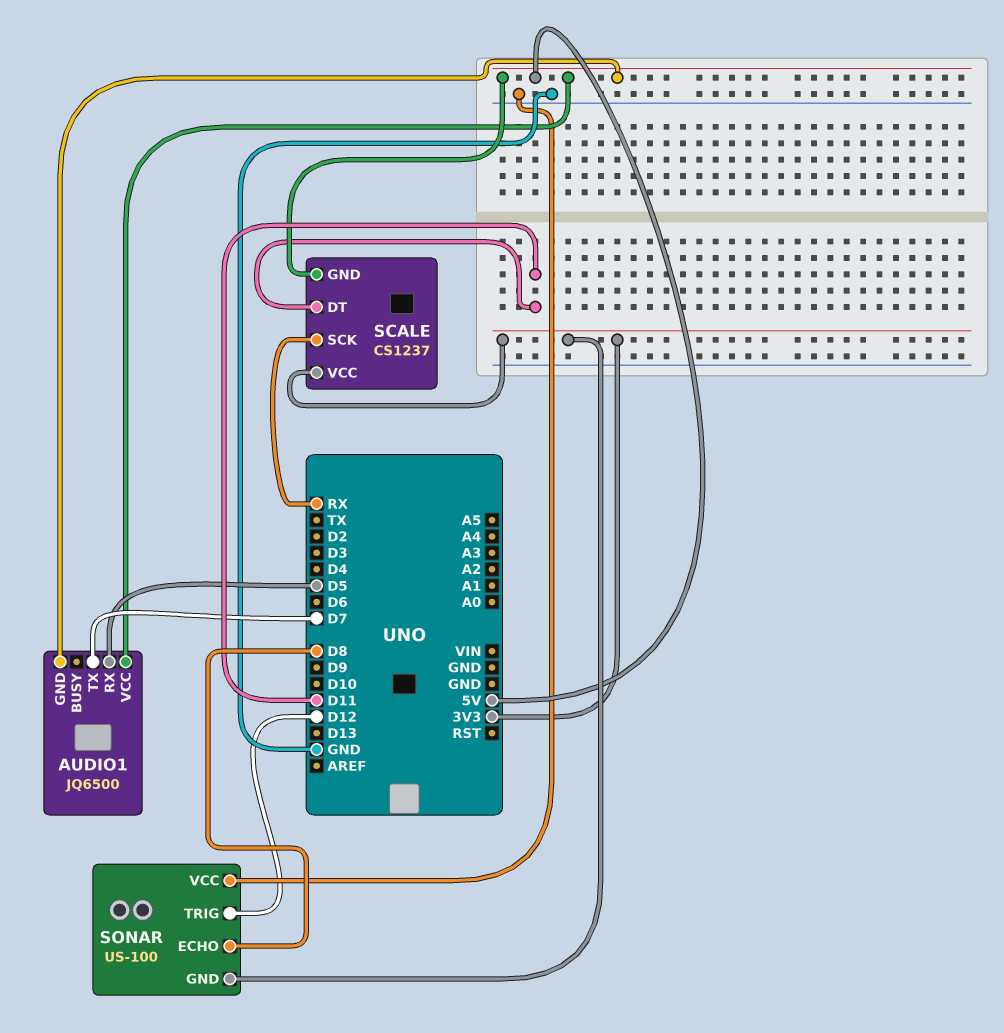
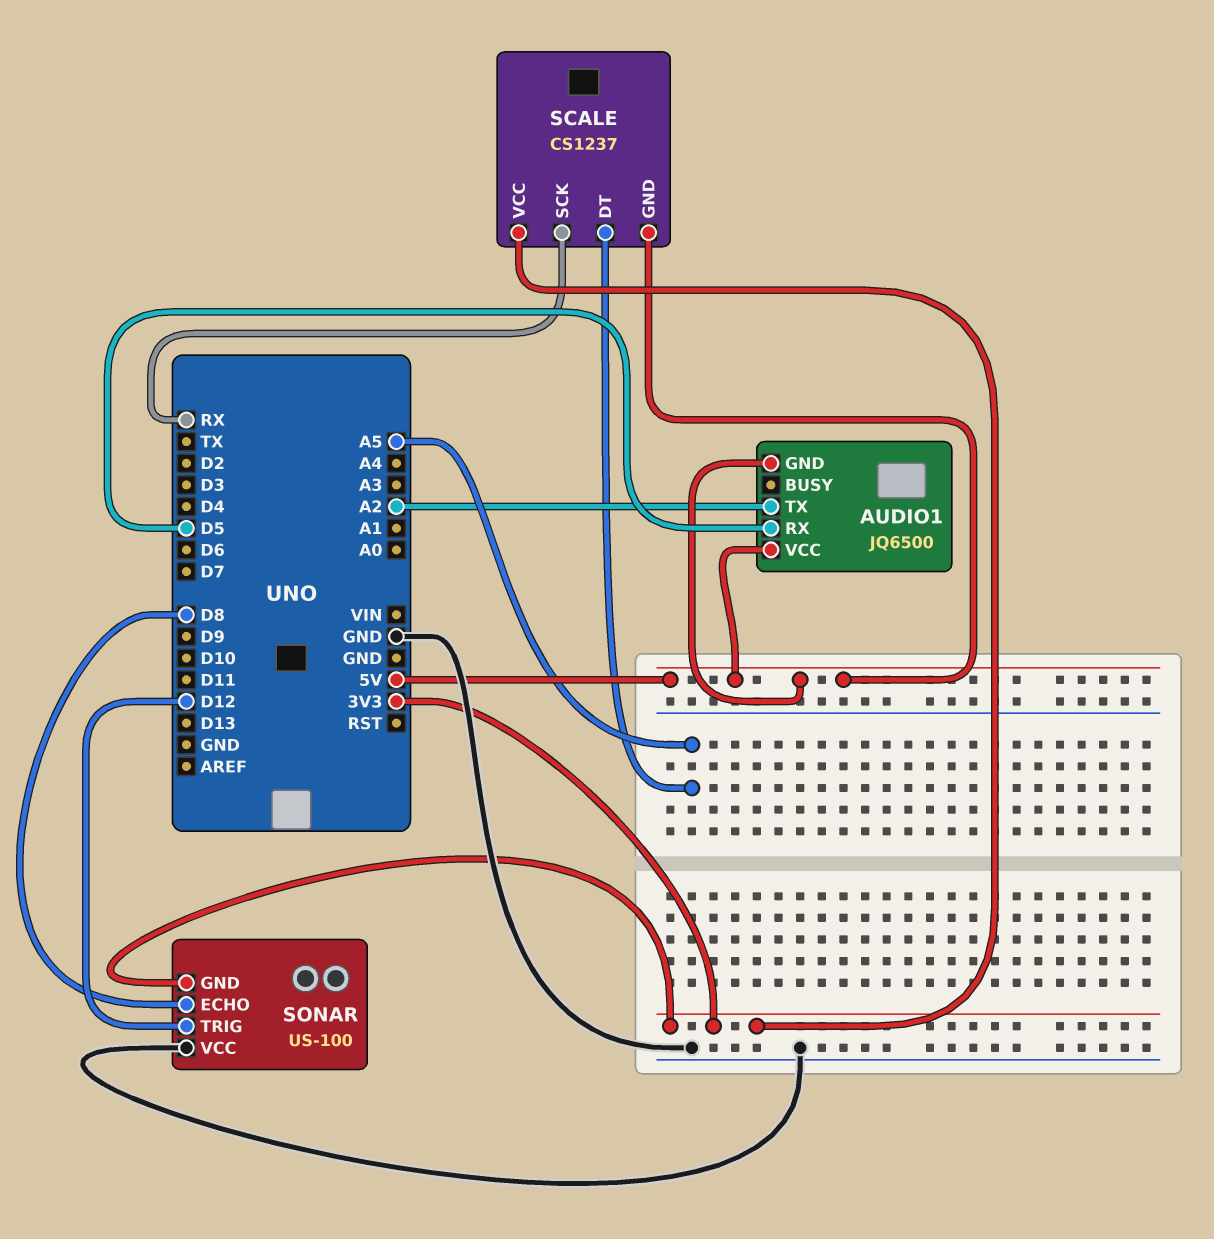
AUDIO1 pin TX: D7 -> A2
SCALE pin DT: D11 -> A5

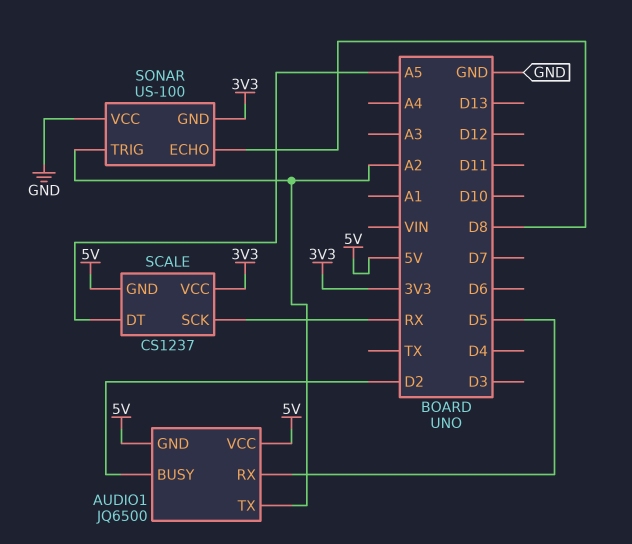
AUDIO1 pin BUSY: none -> D2
SONAR pin TRIG: D12 -> A2

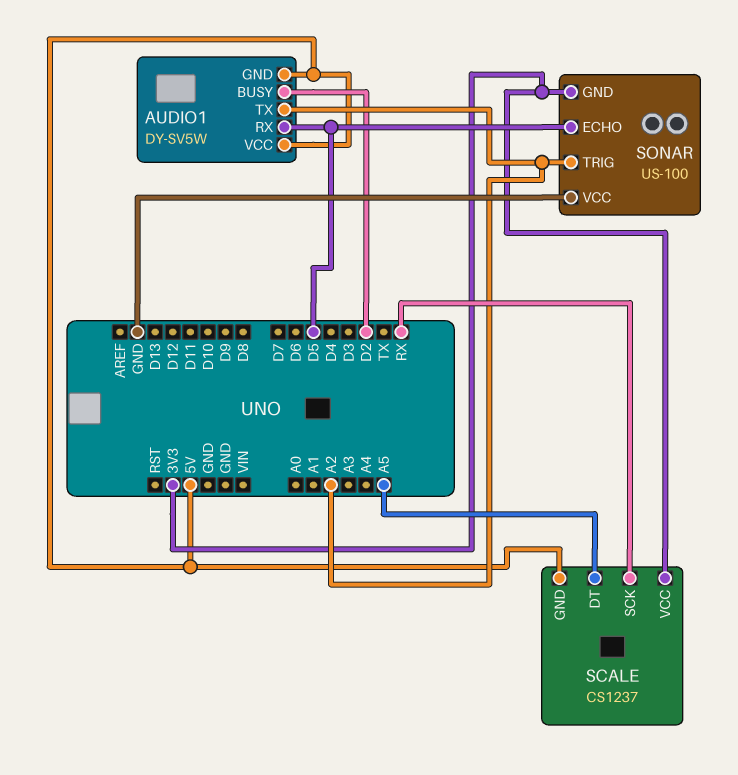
AUDIO1: JQ6500 -> DY-SV5W
SONAR pin ECHO: D8 -> D5

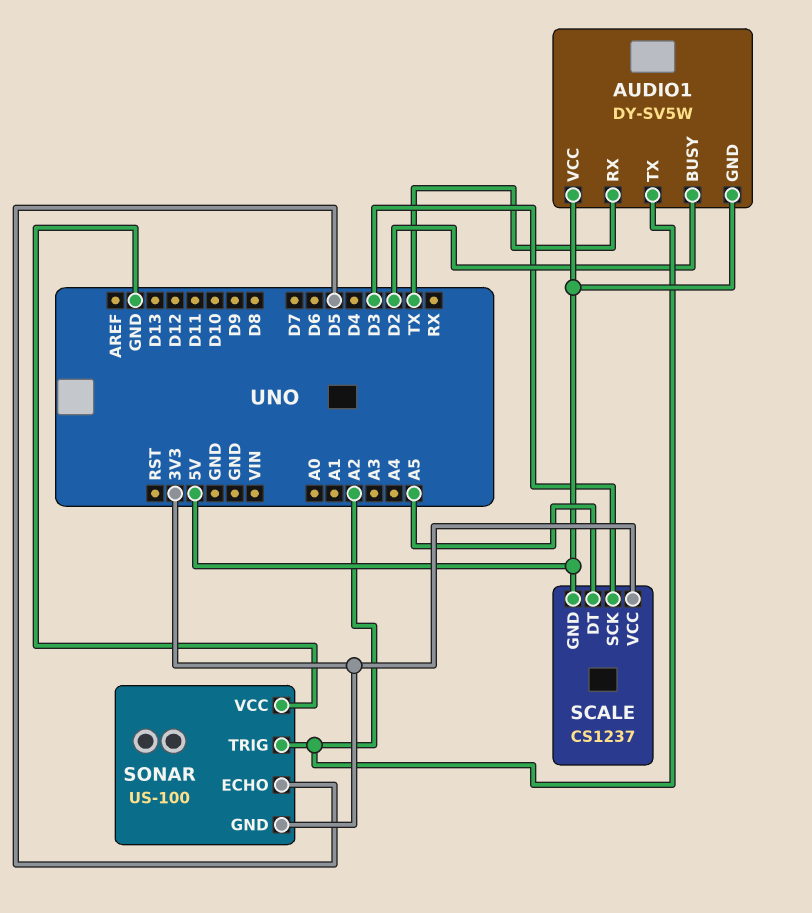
AUDIO1 pin RX: D5 -> TX
SCALE pin SCK: RX -> D3

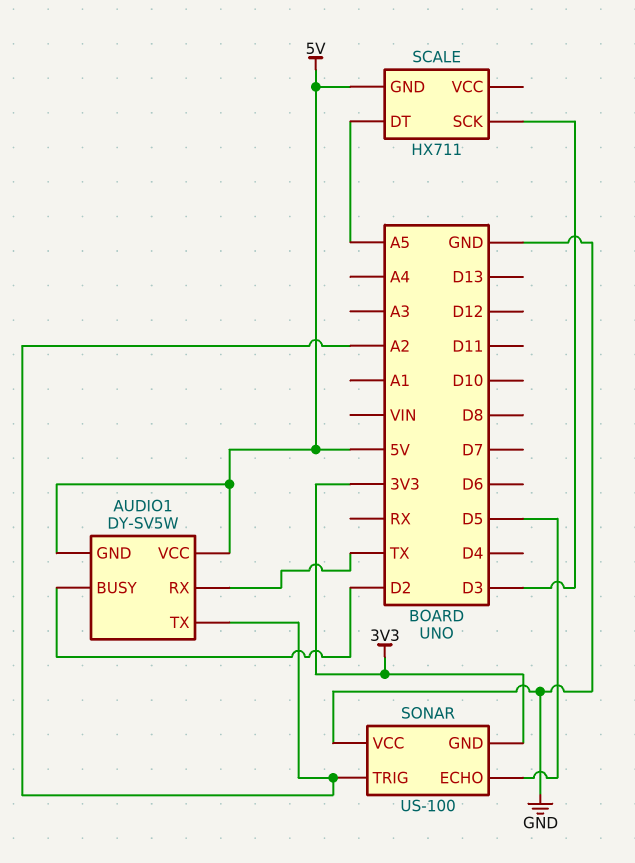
SCALE: CS1237 -> HX711
SCALE pin VCC: 3V3 -> none

